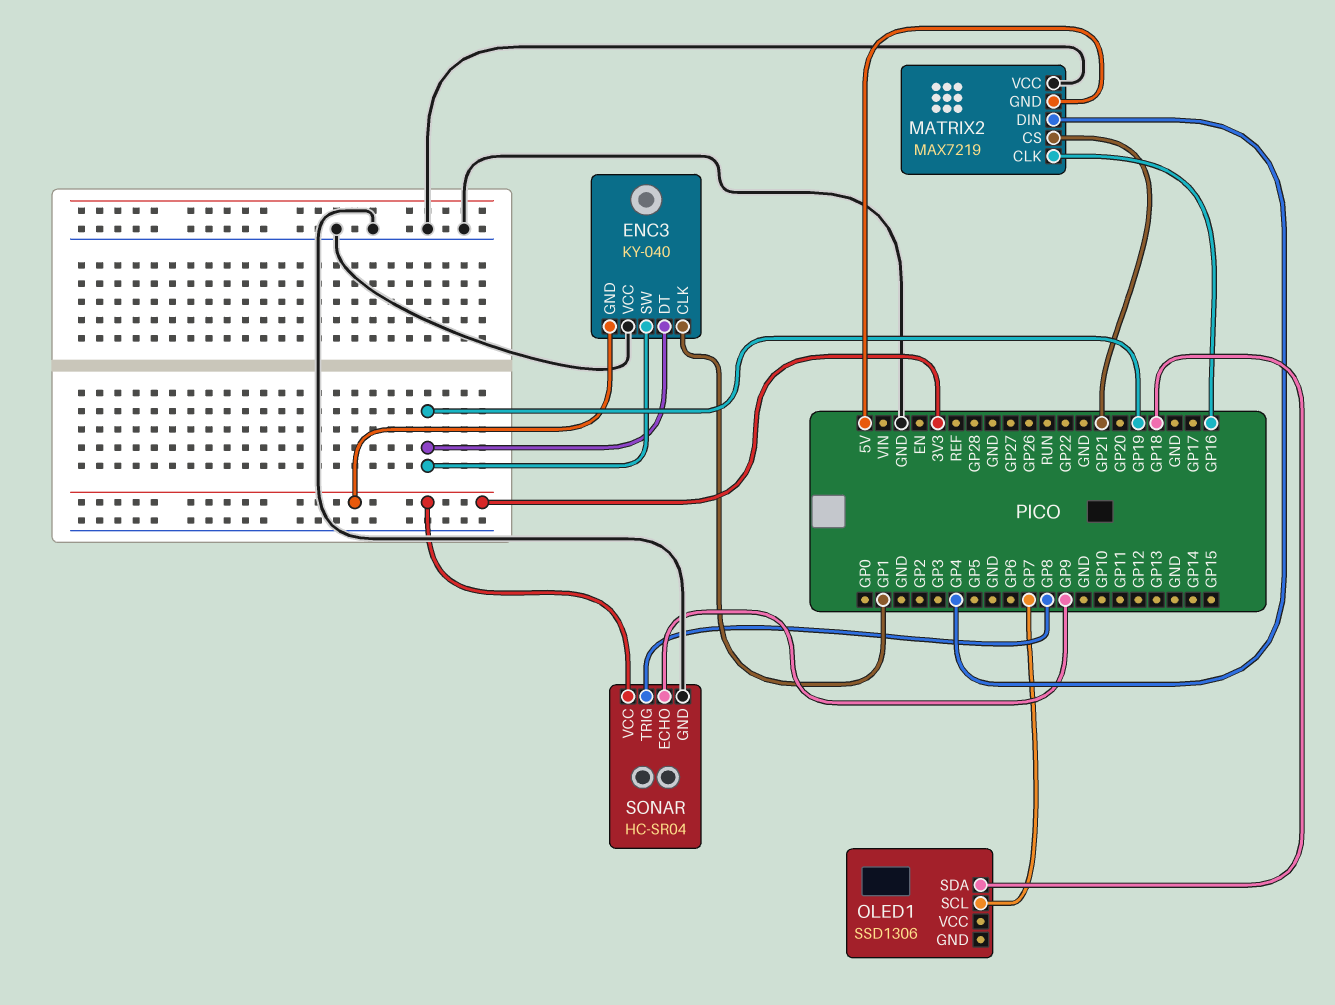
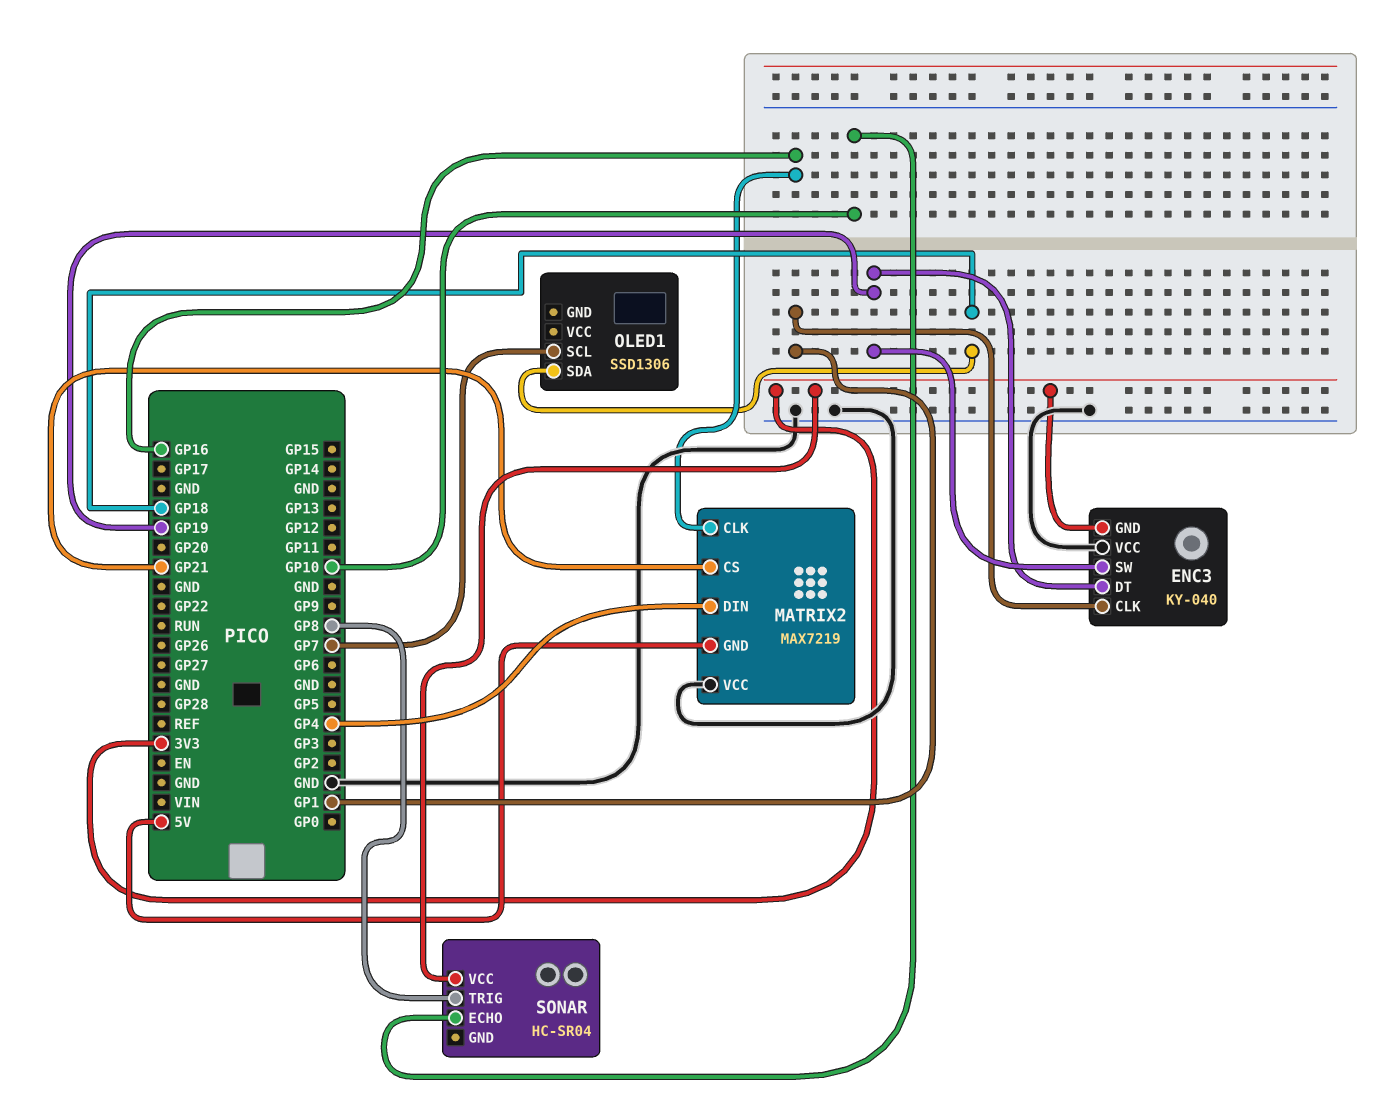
SONAR pin ECHO: GP9 -> GP10
SONAR pin GND: GND -> none

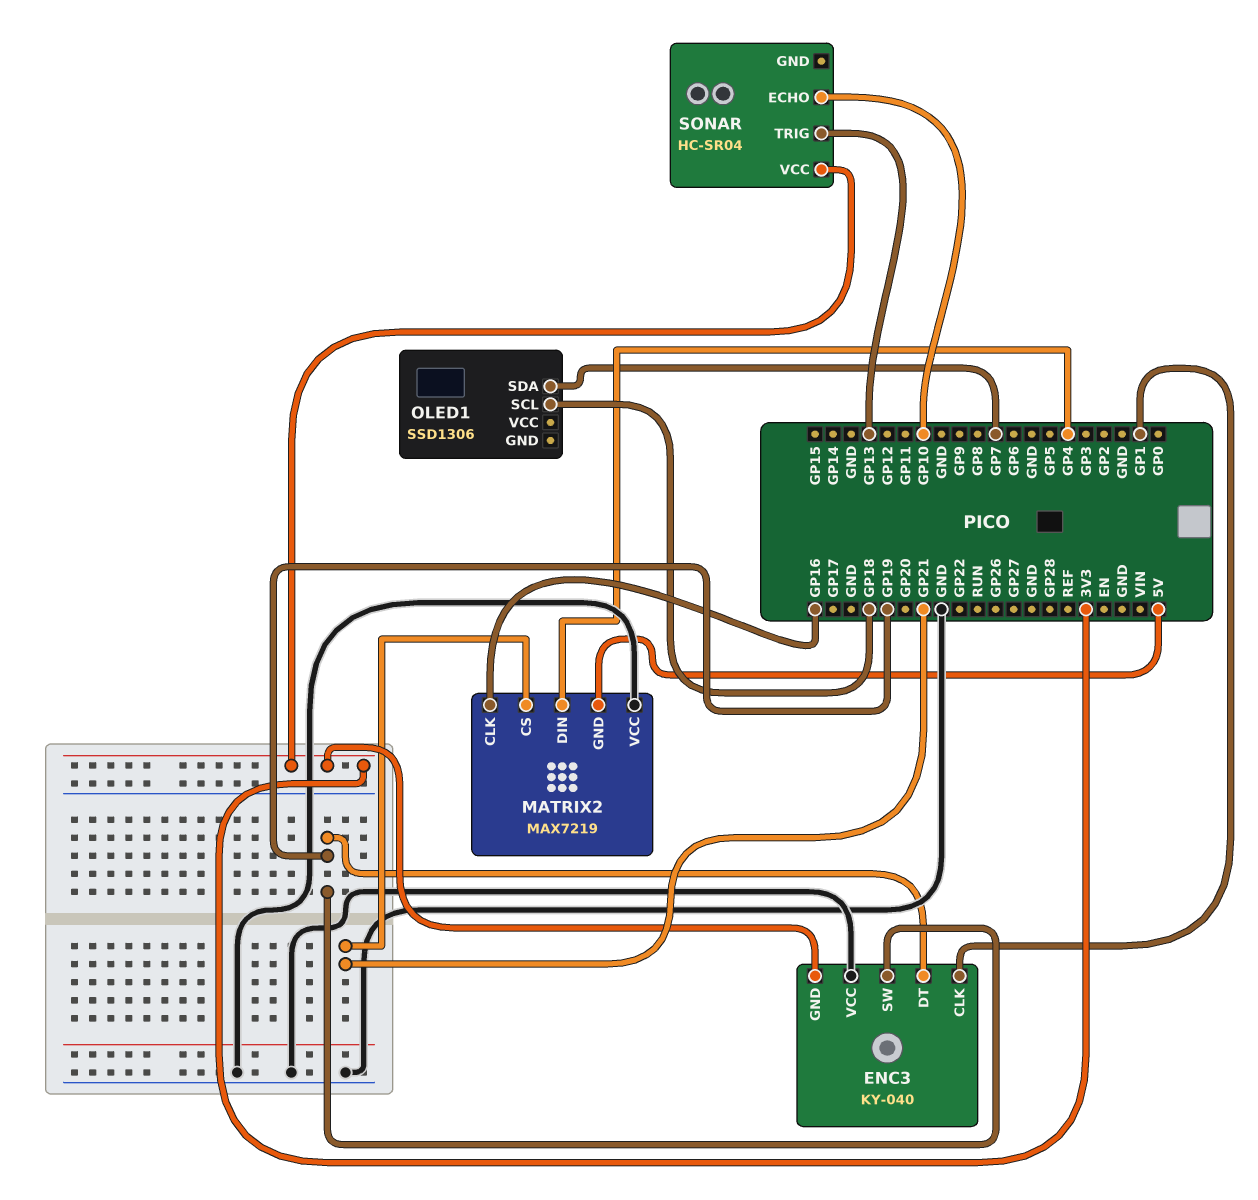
OLED1 pin SCL: GP7 -> GP18
OLED1 pin SDA: GP18 -> GP7
SONAR pin TRIG: GP8 -> GP13

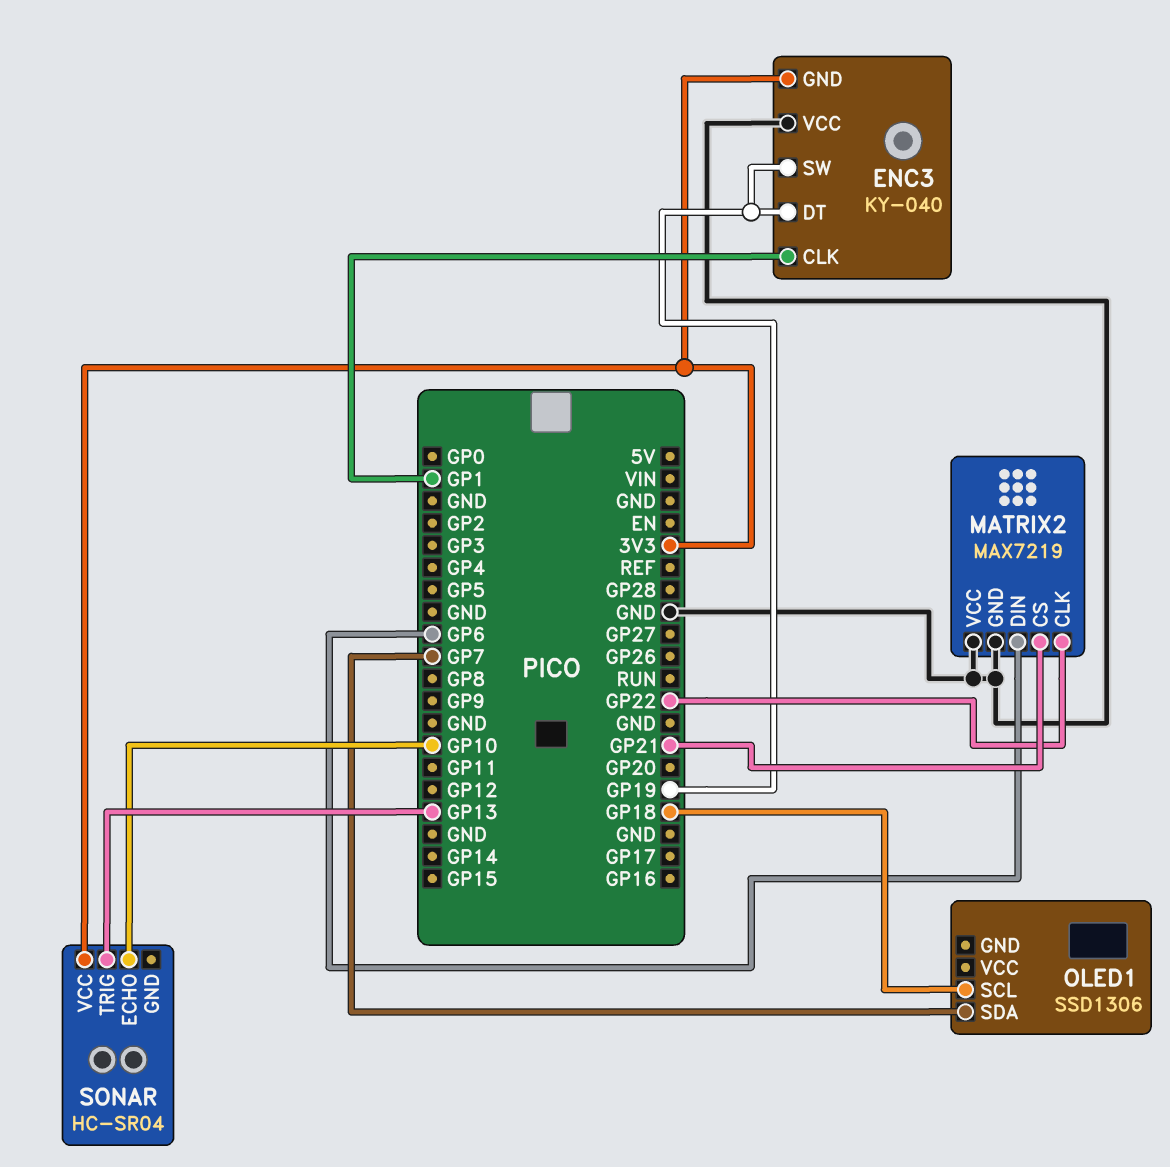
MATRIX2 pin CLK: GP16 -> GP22
MATRIX2 pin DIN: GP4 -> GP6
MATRIX2 pin GND: 5V -> GND

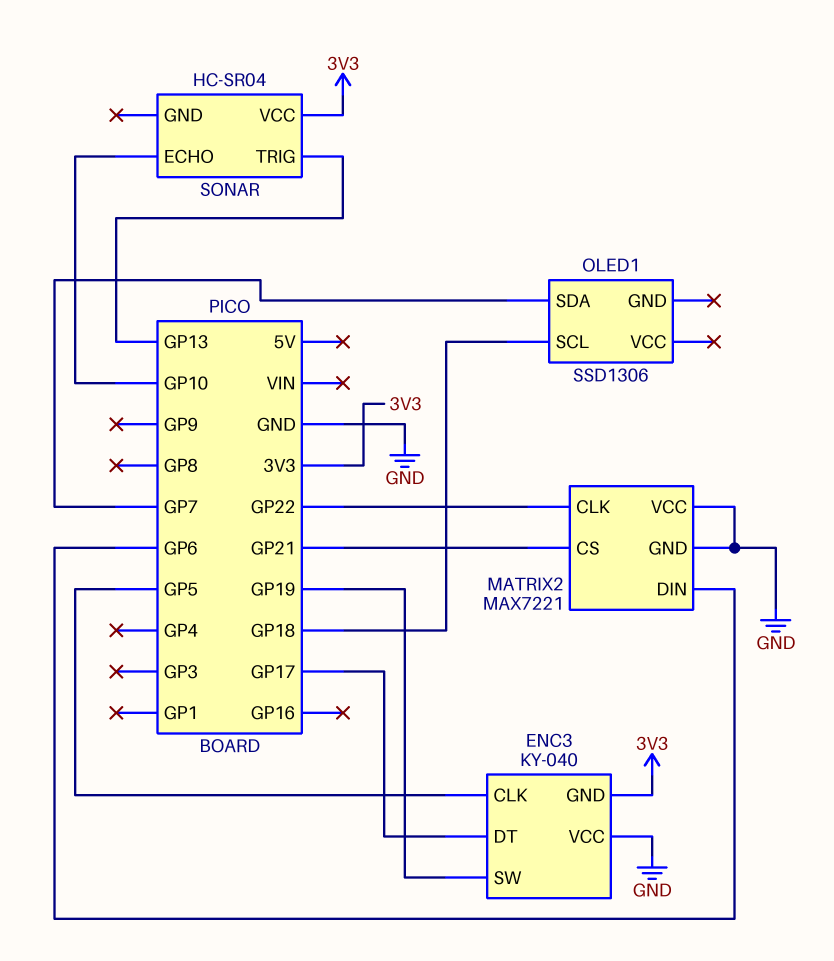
ENC3 pin CLK: GP1 -> GP5
ENC3 pin DT: GP19 -> GP17
MATRIX2: MAX7219 -> MAX7221

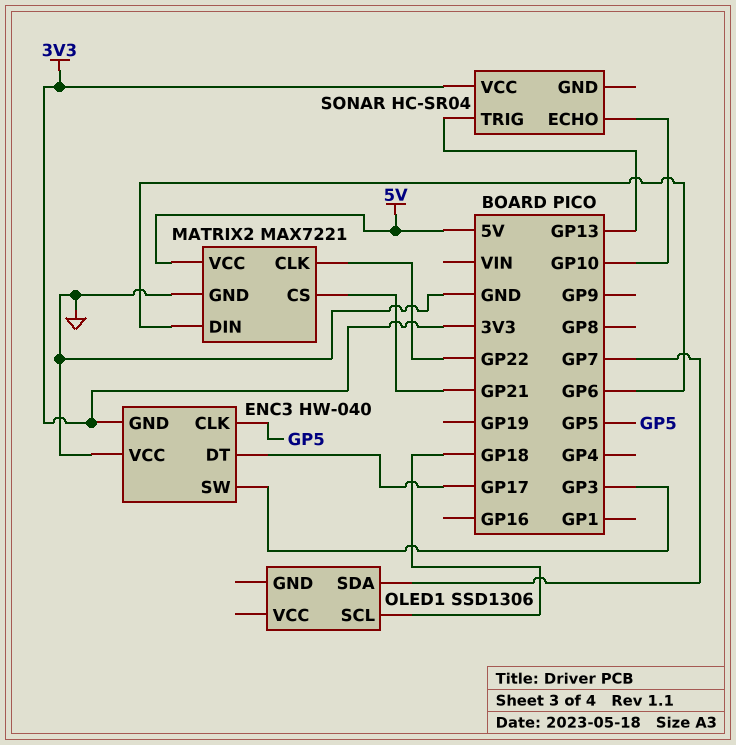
ENC3: KY-040 -> HW-040
ENC3 pin SW: GP19 -> GP3
MATRIX2 pin VCC: GND -> 5V

